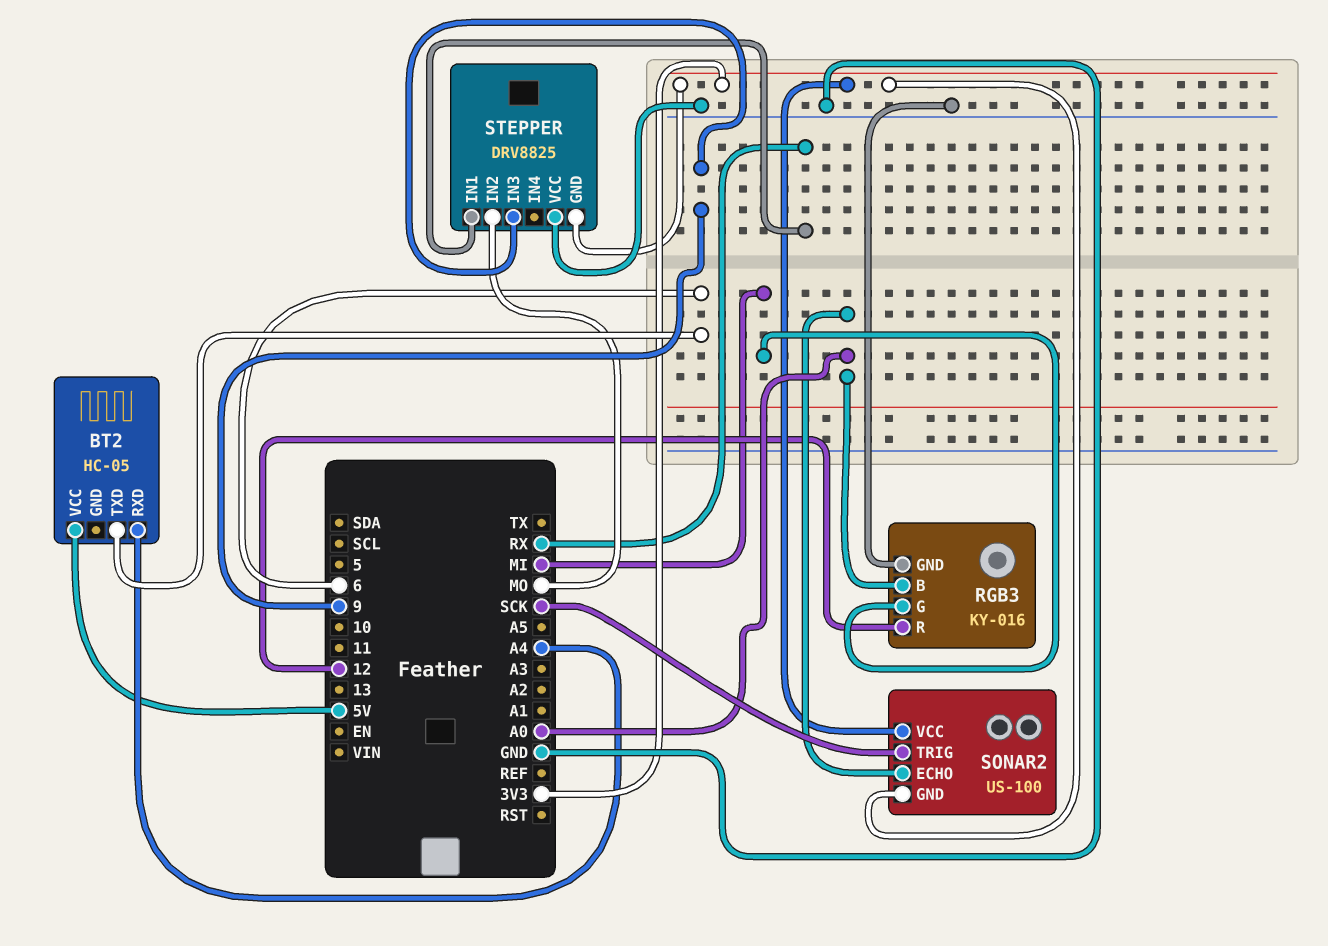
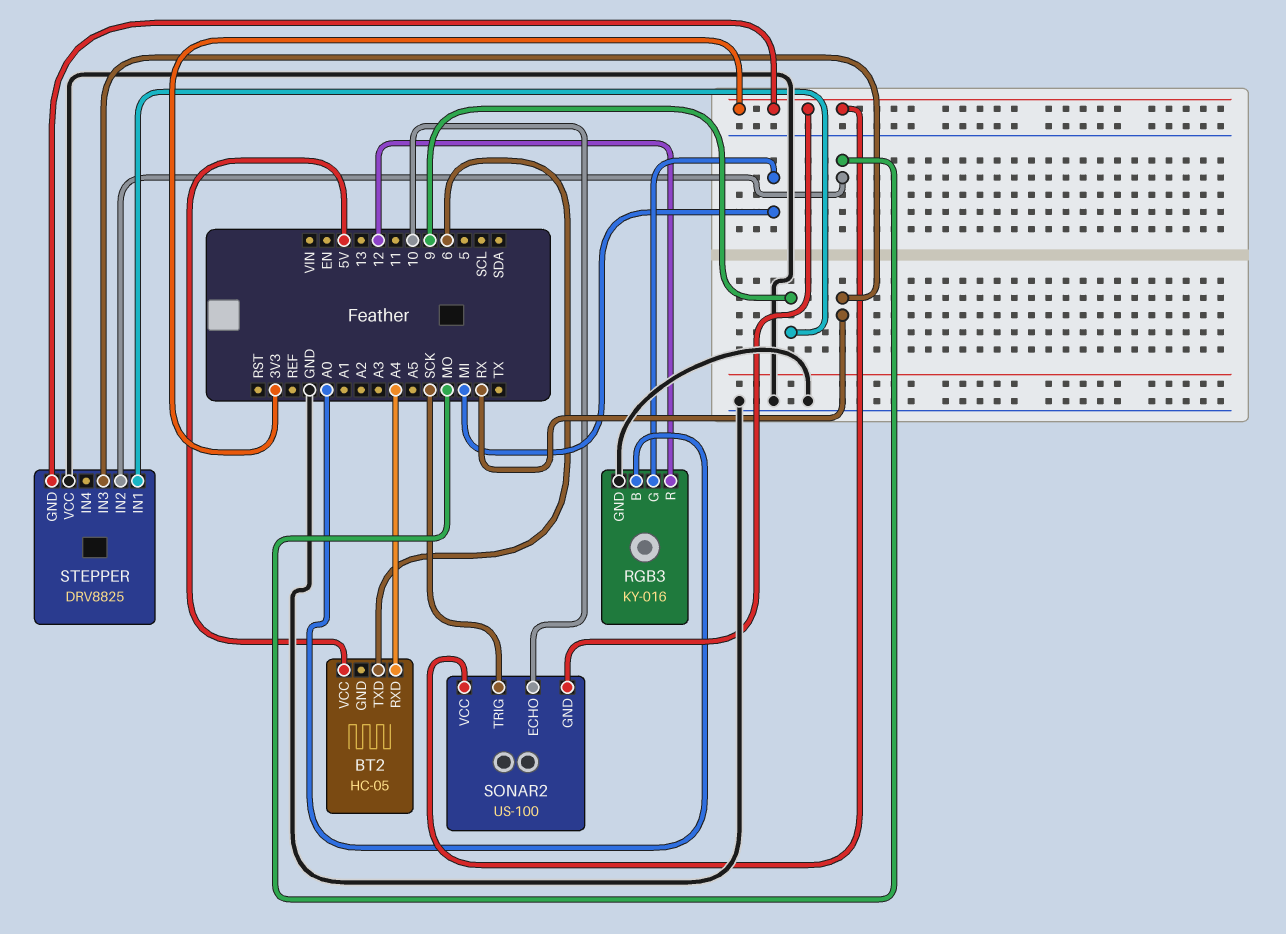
SONAR2 pin ECHO: A0 -> 10
STEPPER pin IN1: RX -> 9
STEPPER pin IN3: 9 -> RX

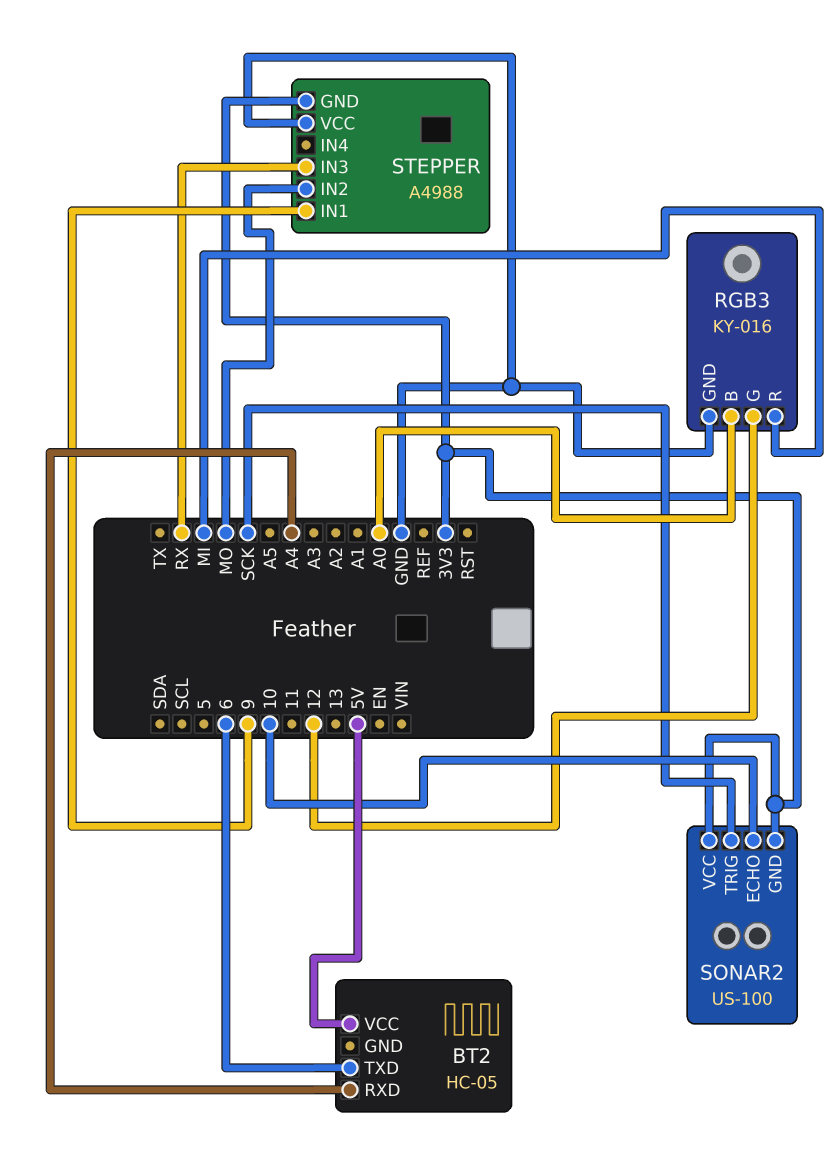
RGB3 pin G: MI -> 12
RGB3 pin R: 12 -> MI
STEPPER: DRV8825 -> A4988

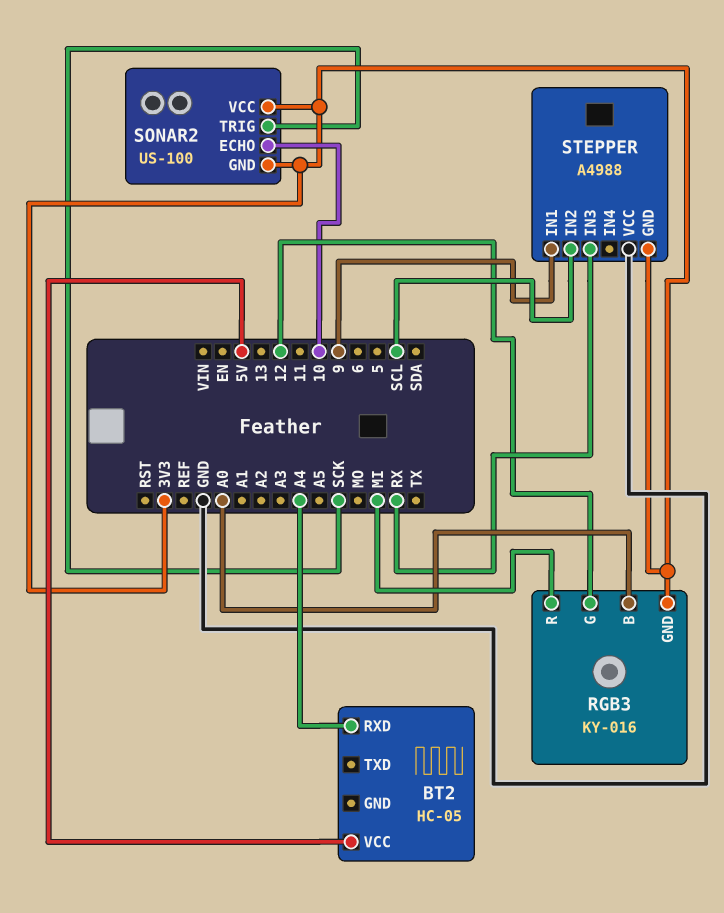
BT2 pin TXD: 6 -> none
RGB3 pin GND: GND -> 3V3
STEPPER pin IN2: MO -> SCL

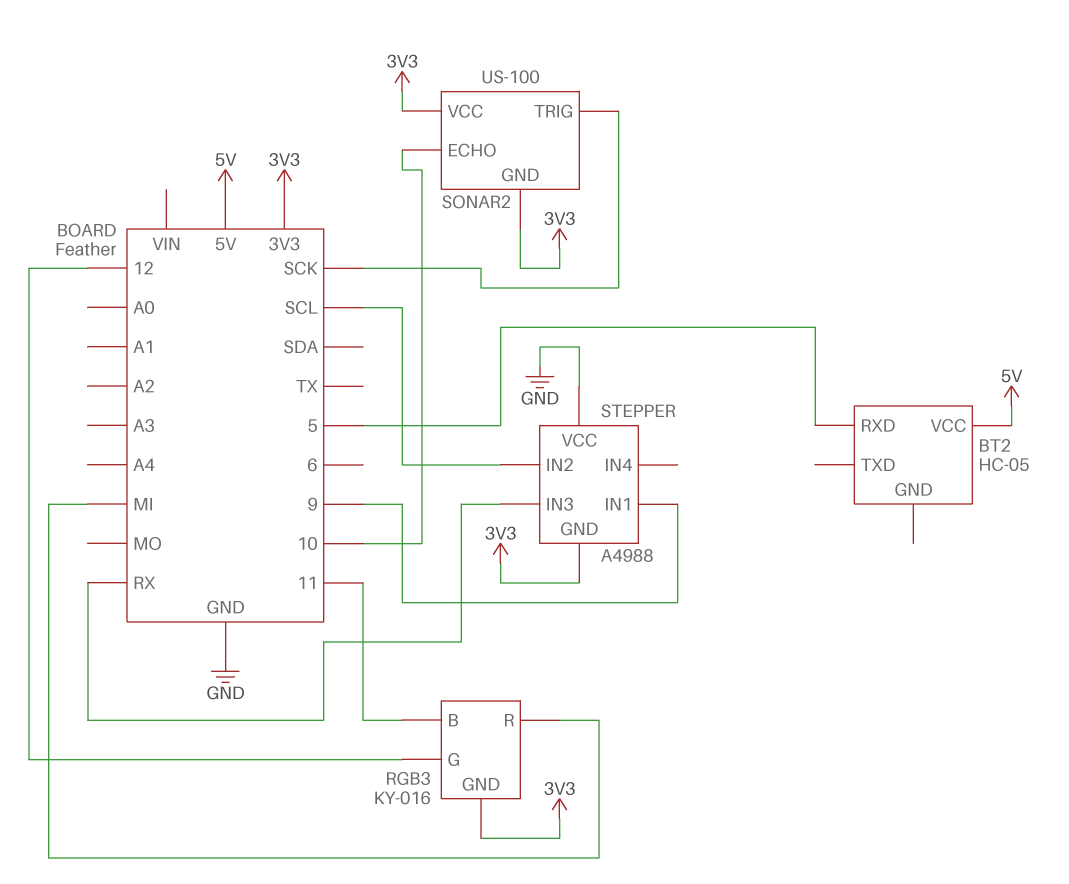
BT2 pin RXD: A4 -> 5
RGB3 pin B: A0 -> 11

